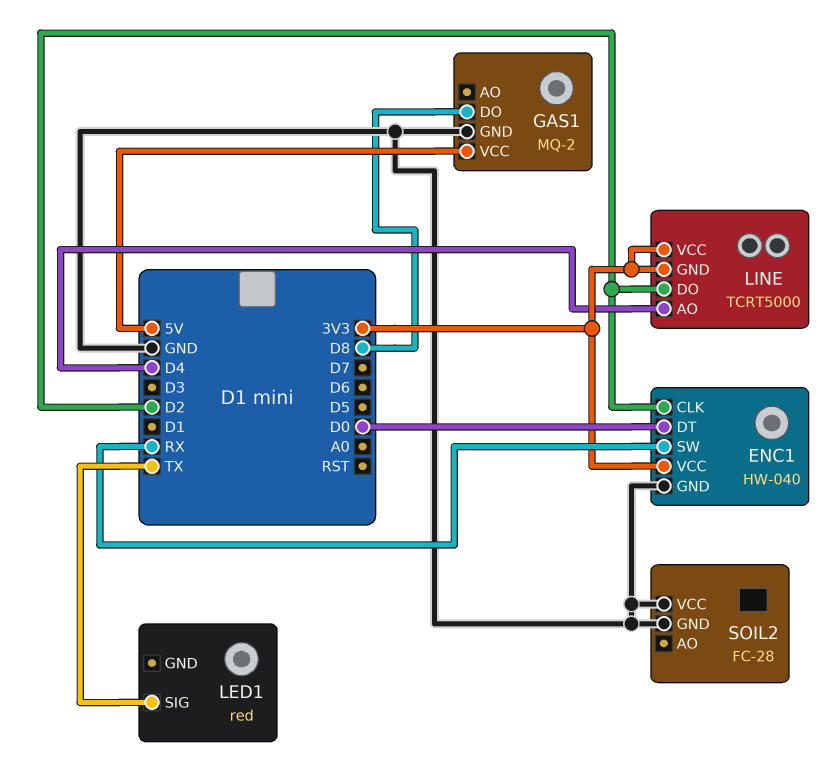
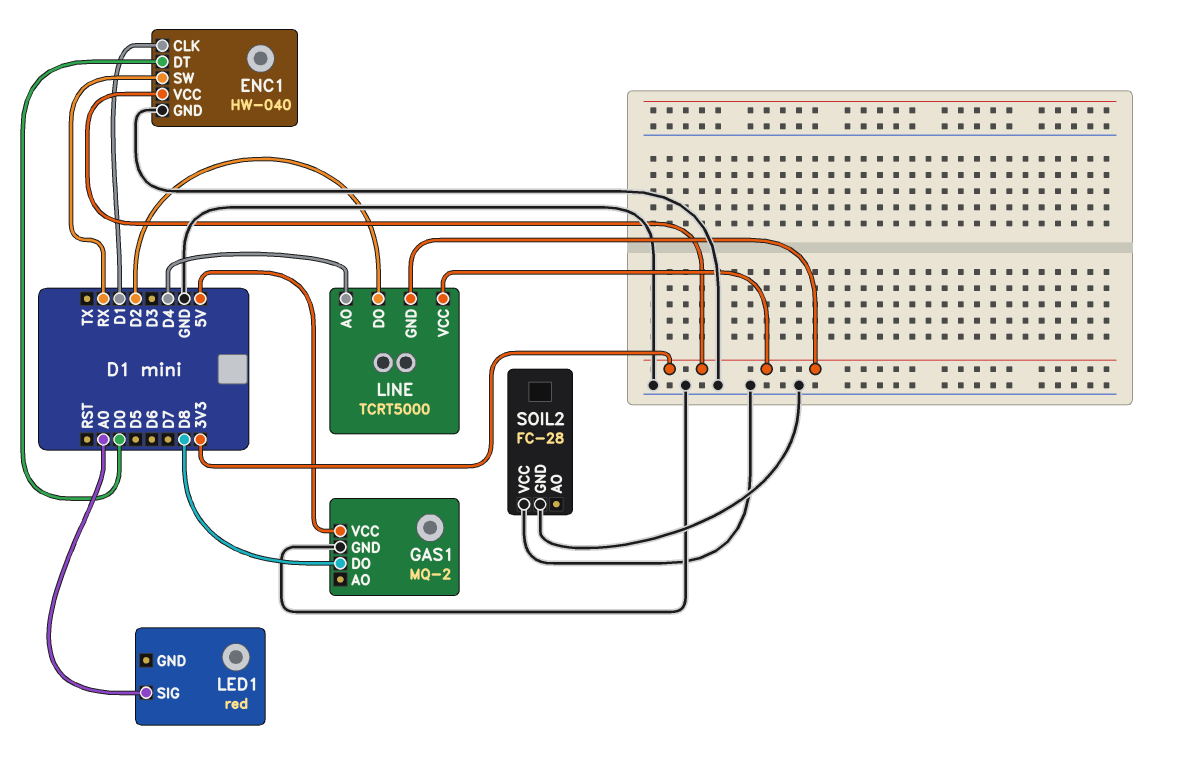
ENC1 pin CLK: D2 -> D1
LED1 pin SIG: TX -> A0

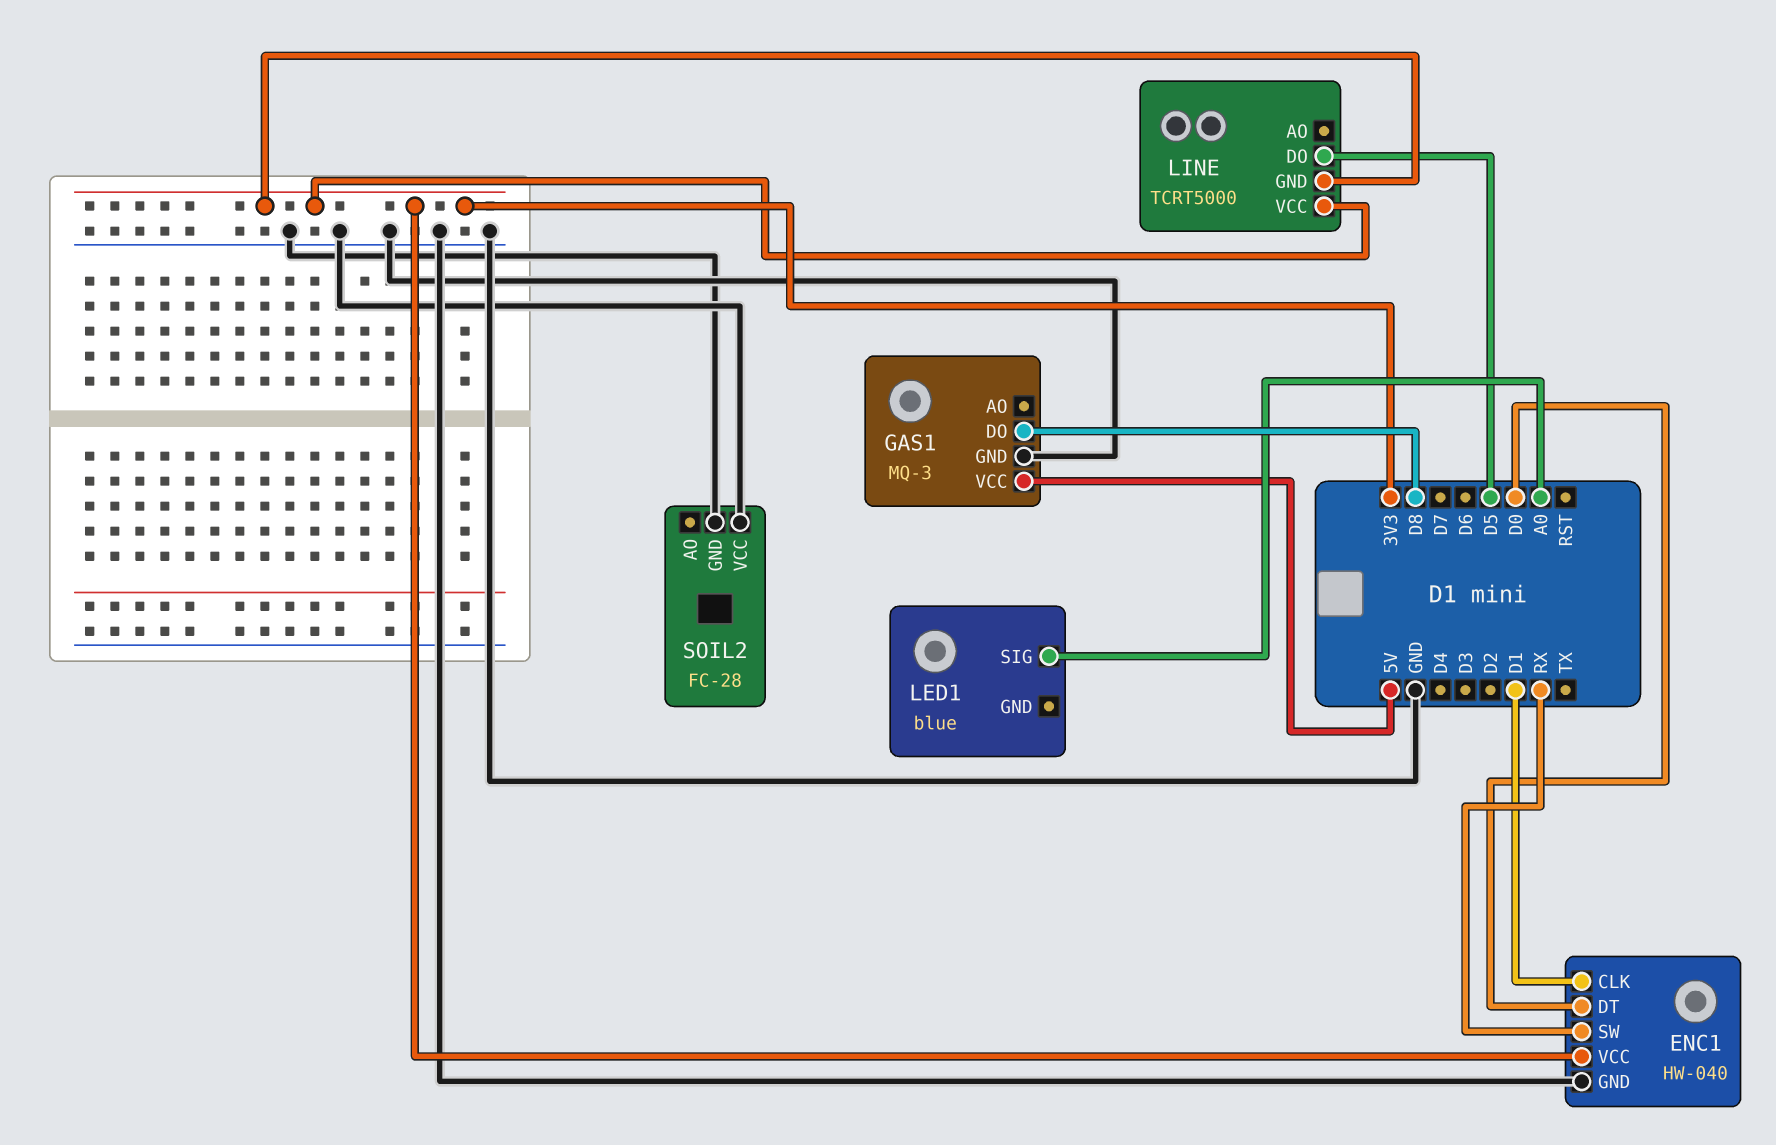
GAS1: MQ-2 -> MQ-3
LED1: red -> blue
LINE pin AO: D4 -> none
LINE pin DO: D2 -> D5

